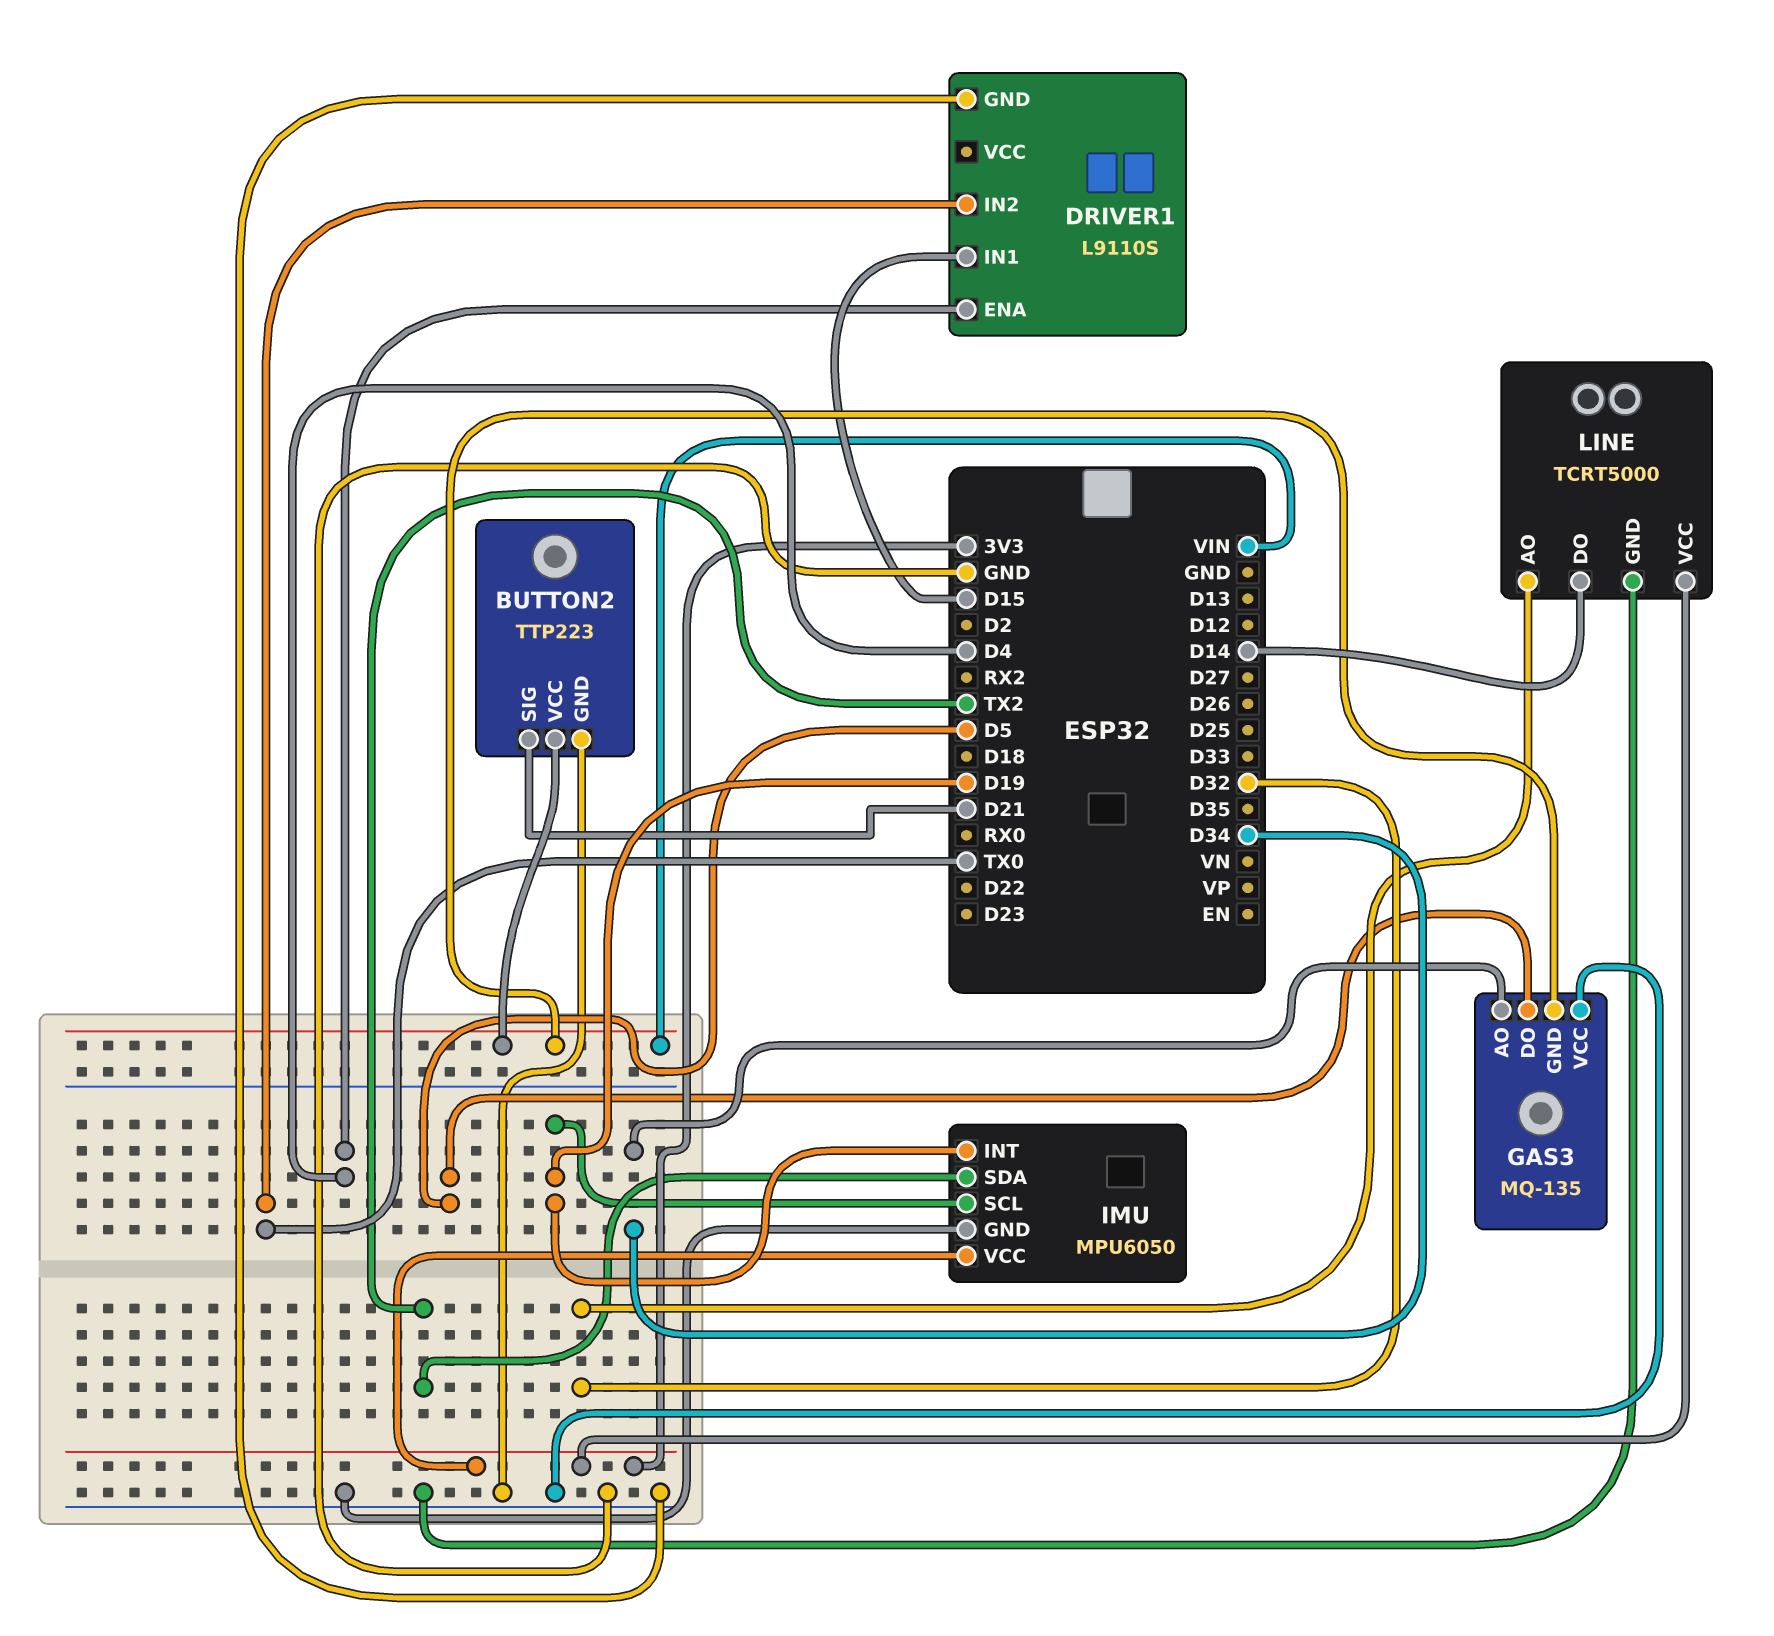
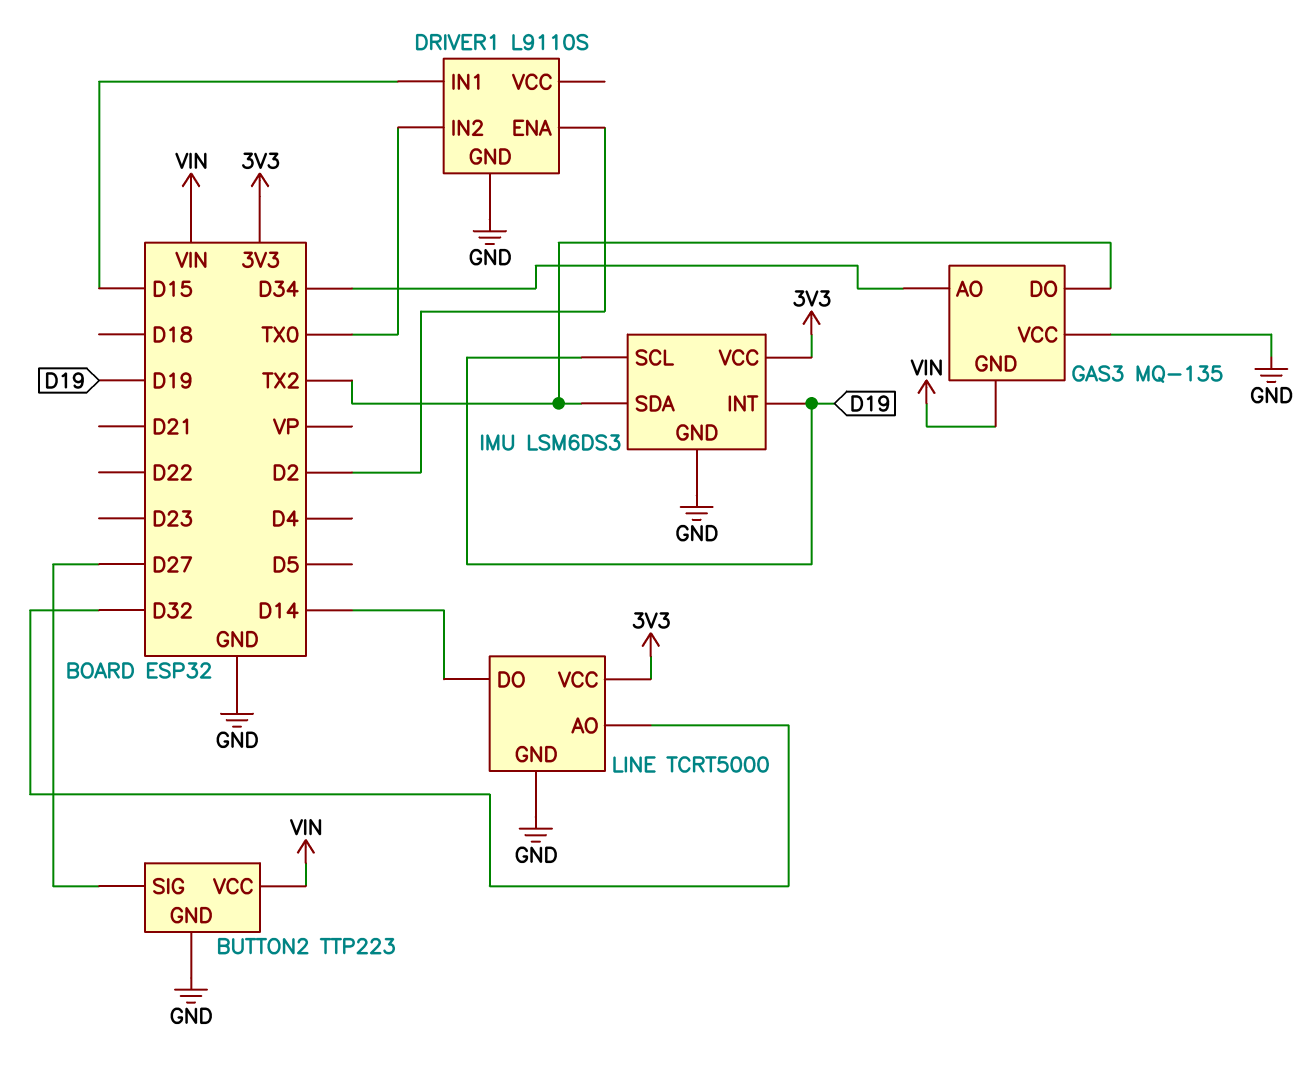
BUTTON2 pin SIG: D21 -> D27
DRIVER1 pin ENA: D4 -> D2
GAS3 pin DO: D5 -> TX2
IMU: MPU6050 -> LSM6DS3

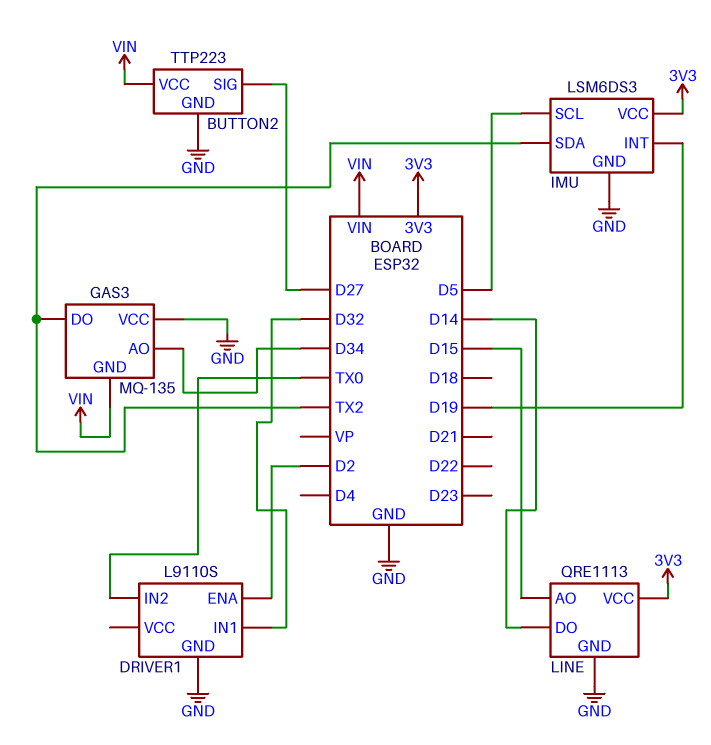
DRIVER1 pin IN1: D15 -> D32
IMU pin SCL: D19 -> D5
LINE: TCRT5000 -> QRE1113
LINE pin AO: D32 -> D15

